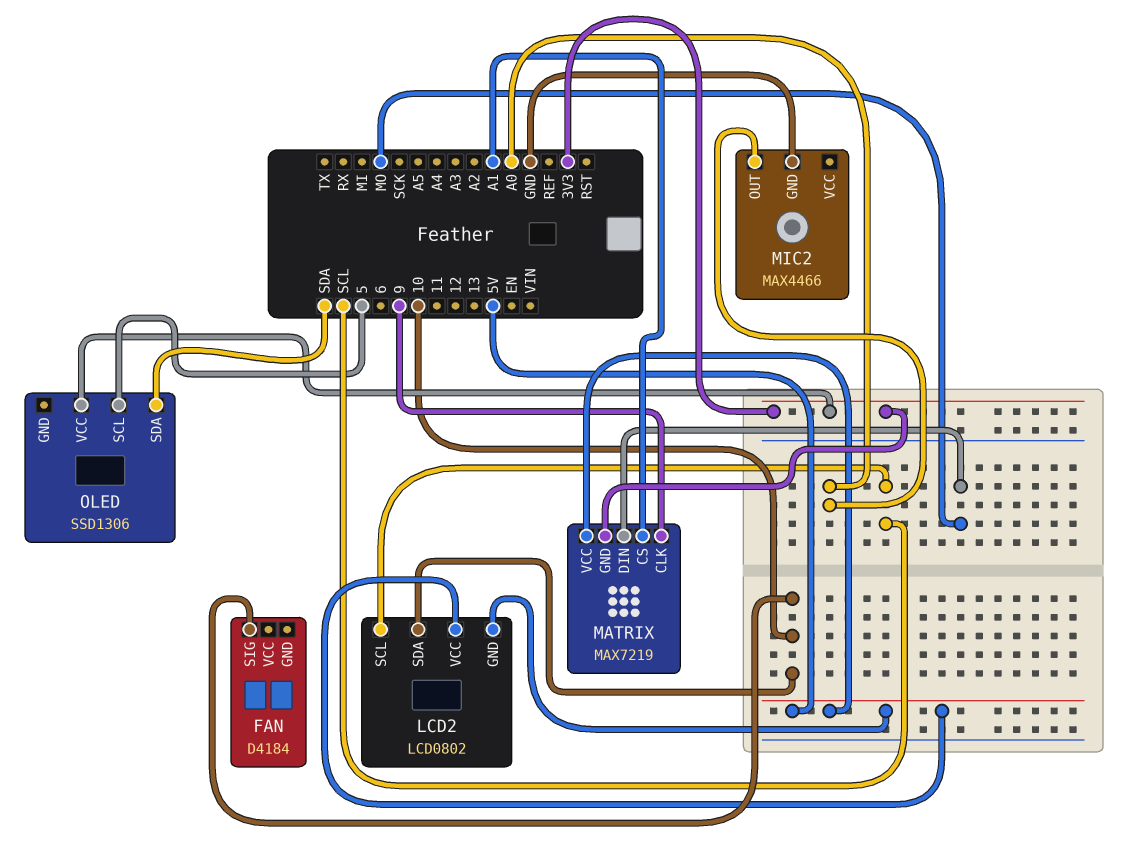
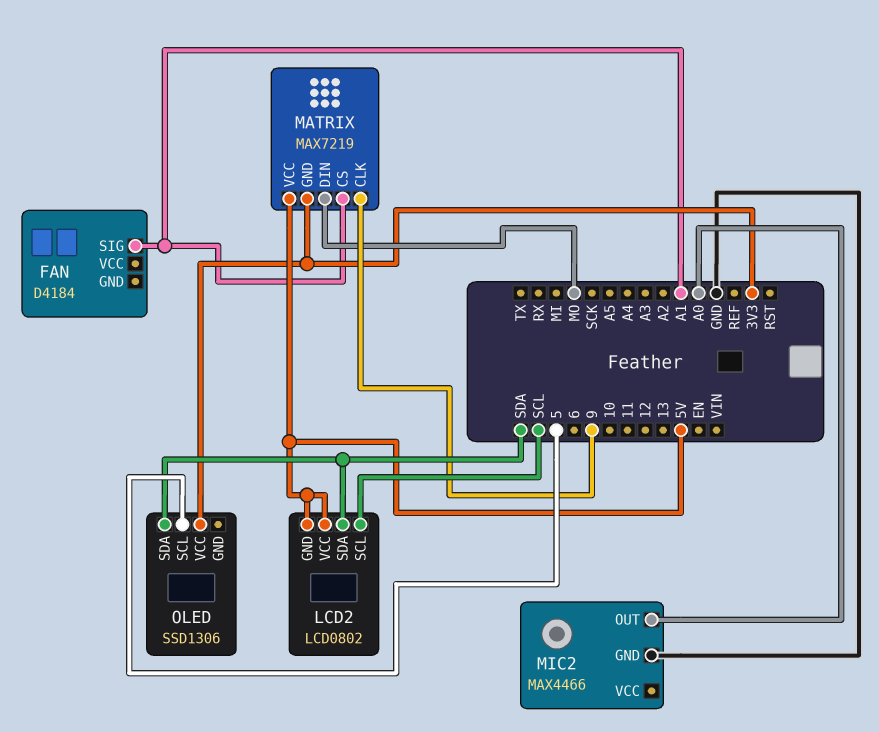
FAN pin SIG: 10 -> A1
LCD2 pin SDA: 10 -> SDA

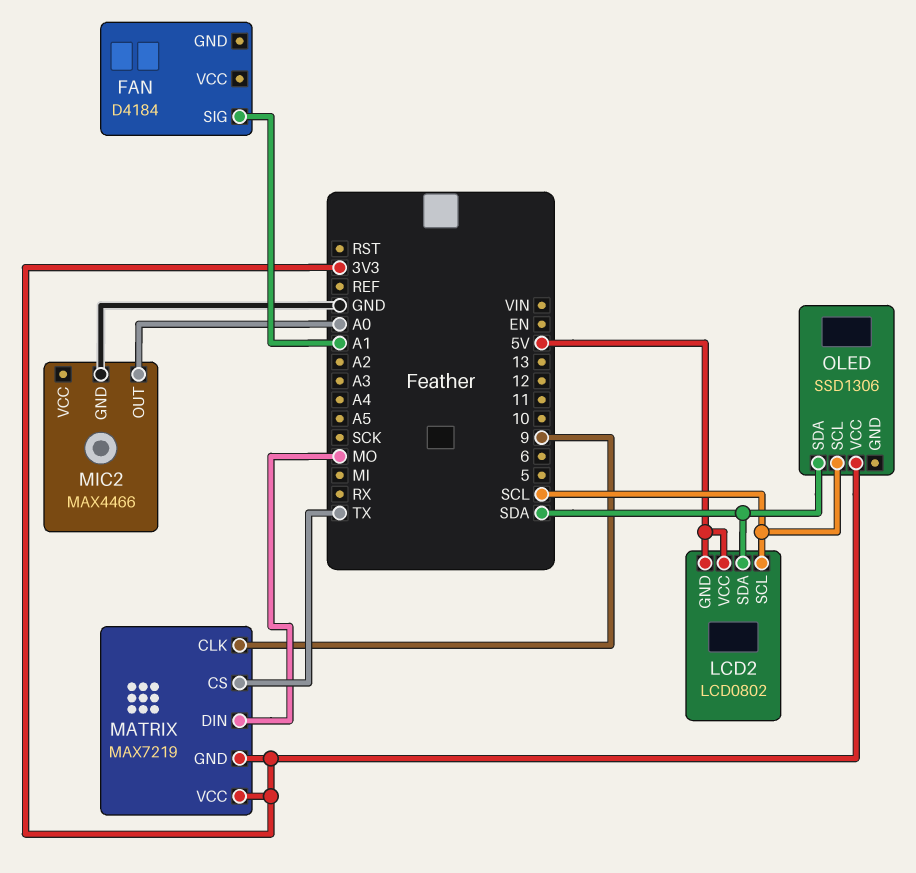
MATRIX pin CS: A1 -> TX
MATRIX pin VCC: 5V -> 3V3
OLED pin SCL: 5 -> SCL

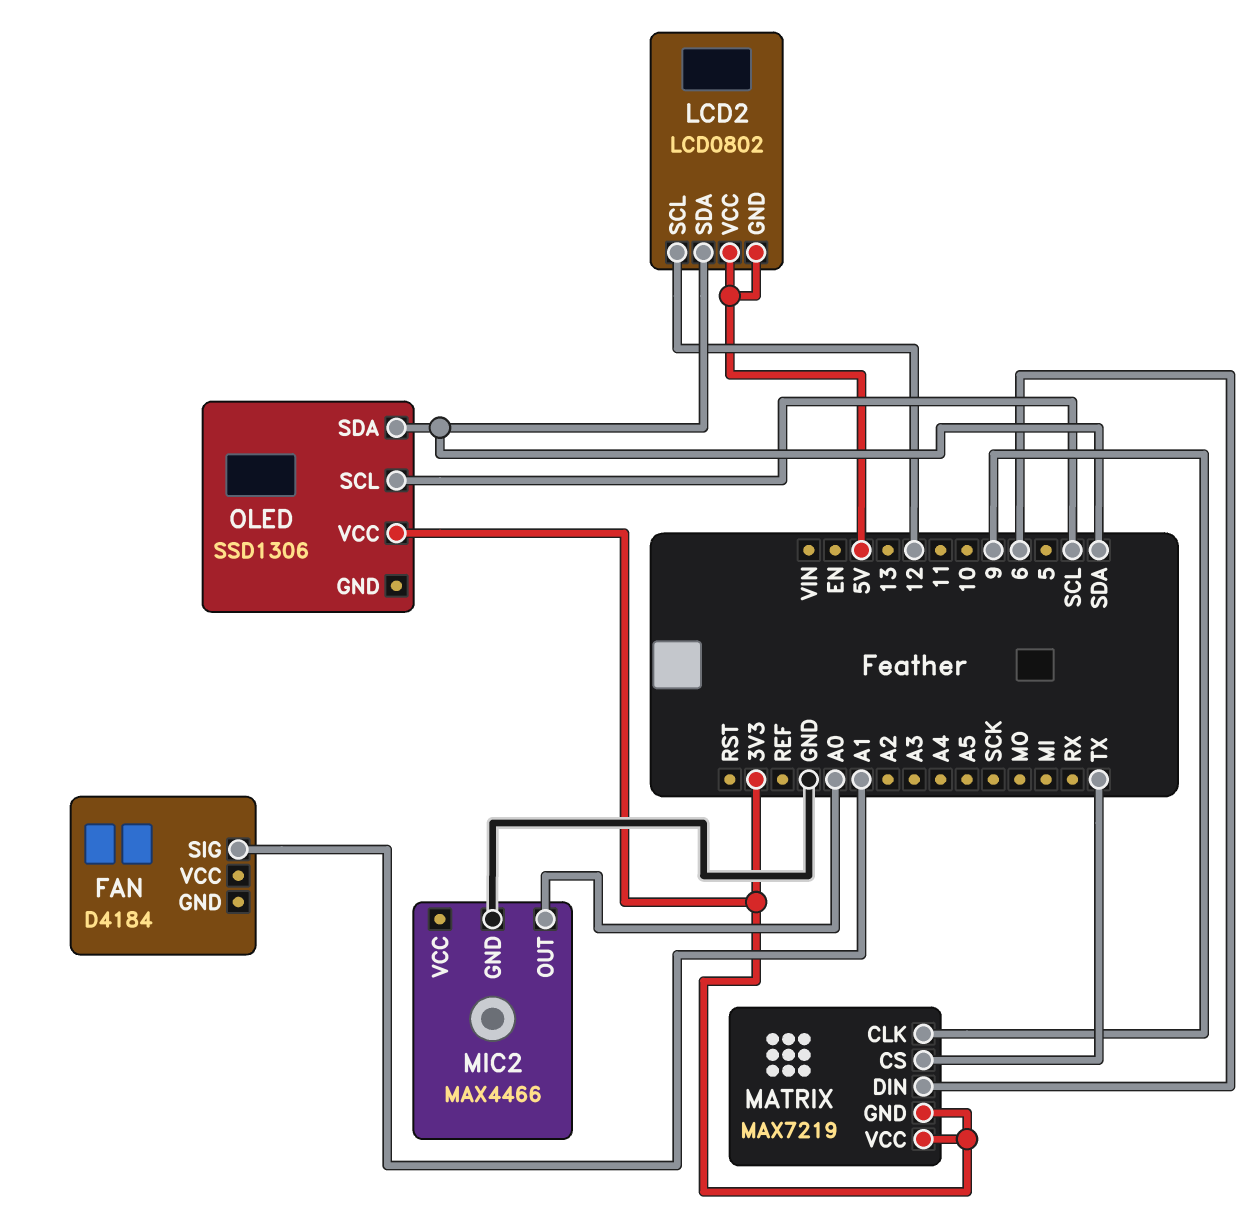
LCD2 pin SCL: SCL -> 12
MATRIX pin DIN: MO -> 6

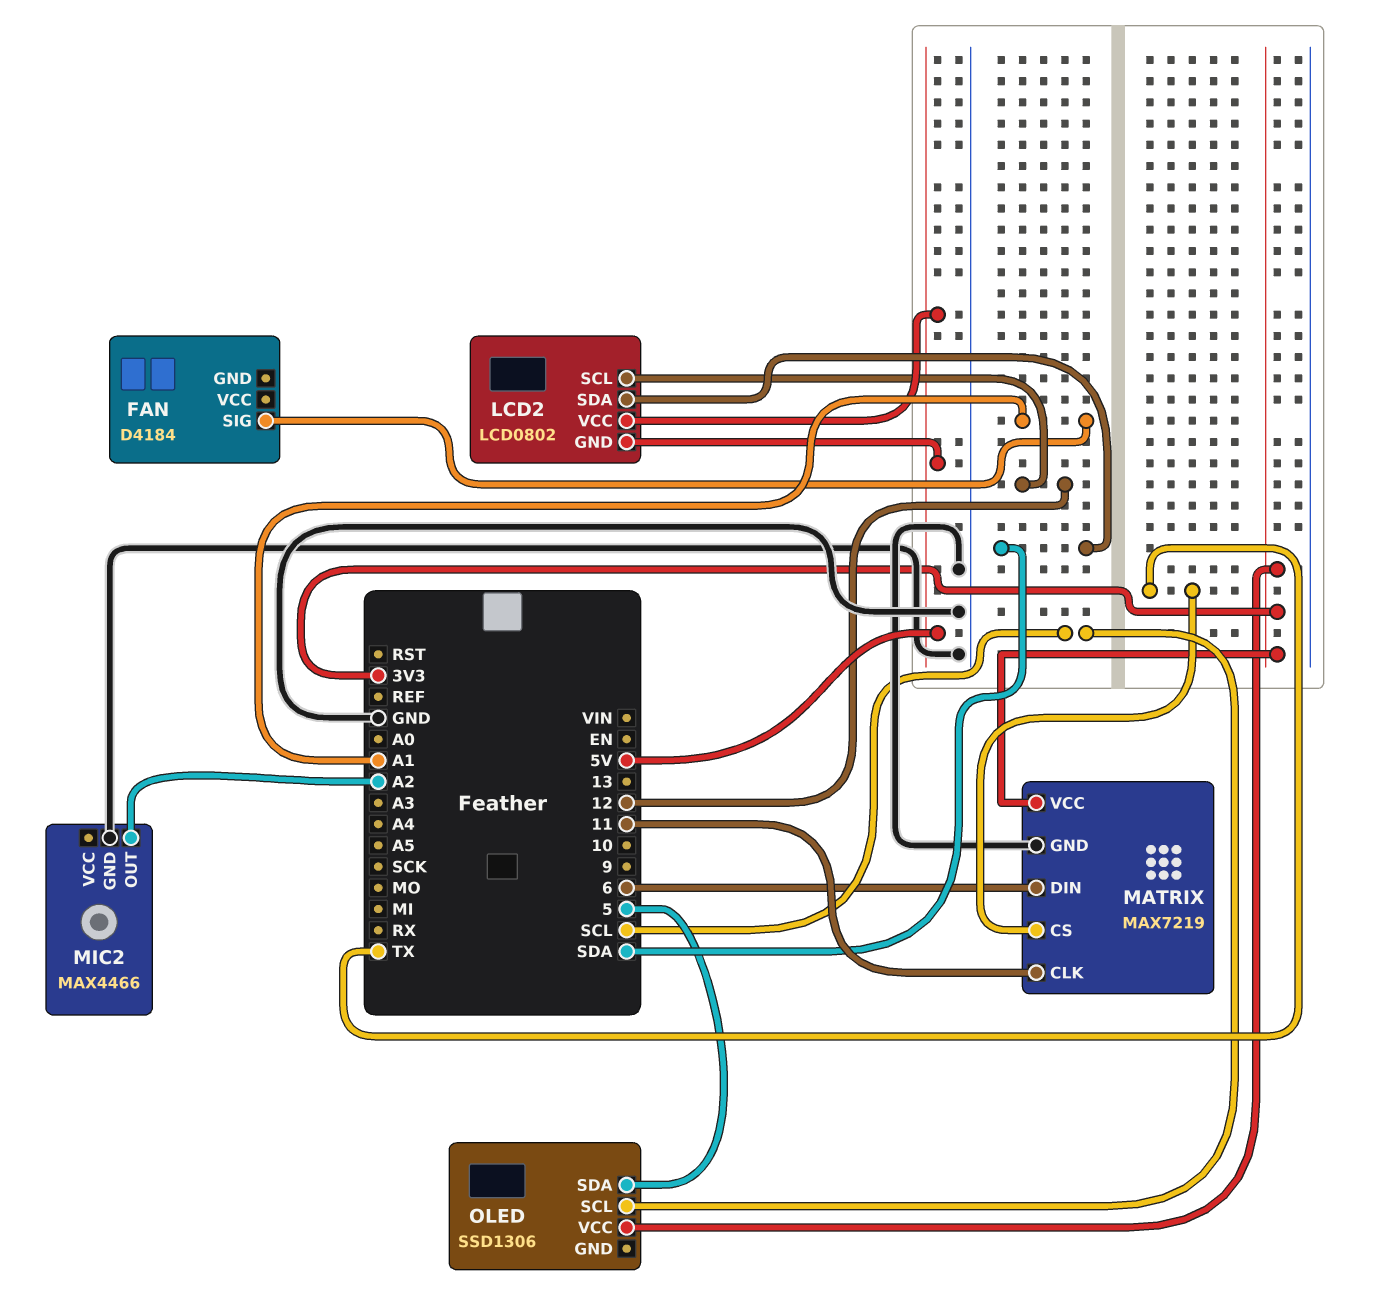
MATRIX pin CLK: 9 -> 11
MATRIX pin GND: 3V3 -> GND
MIC2 pin OUT: A0 -> A2
OLED pin SDA: SDA -> 5

